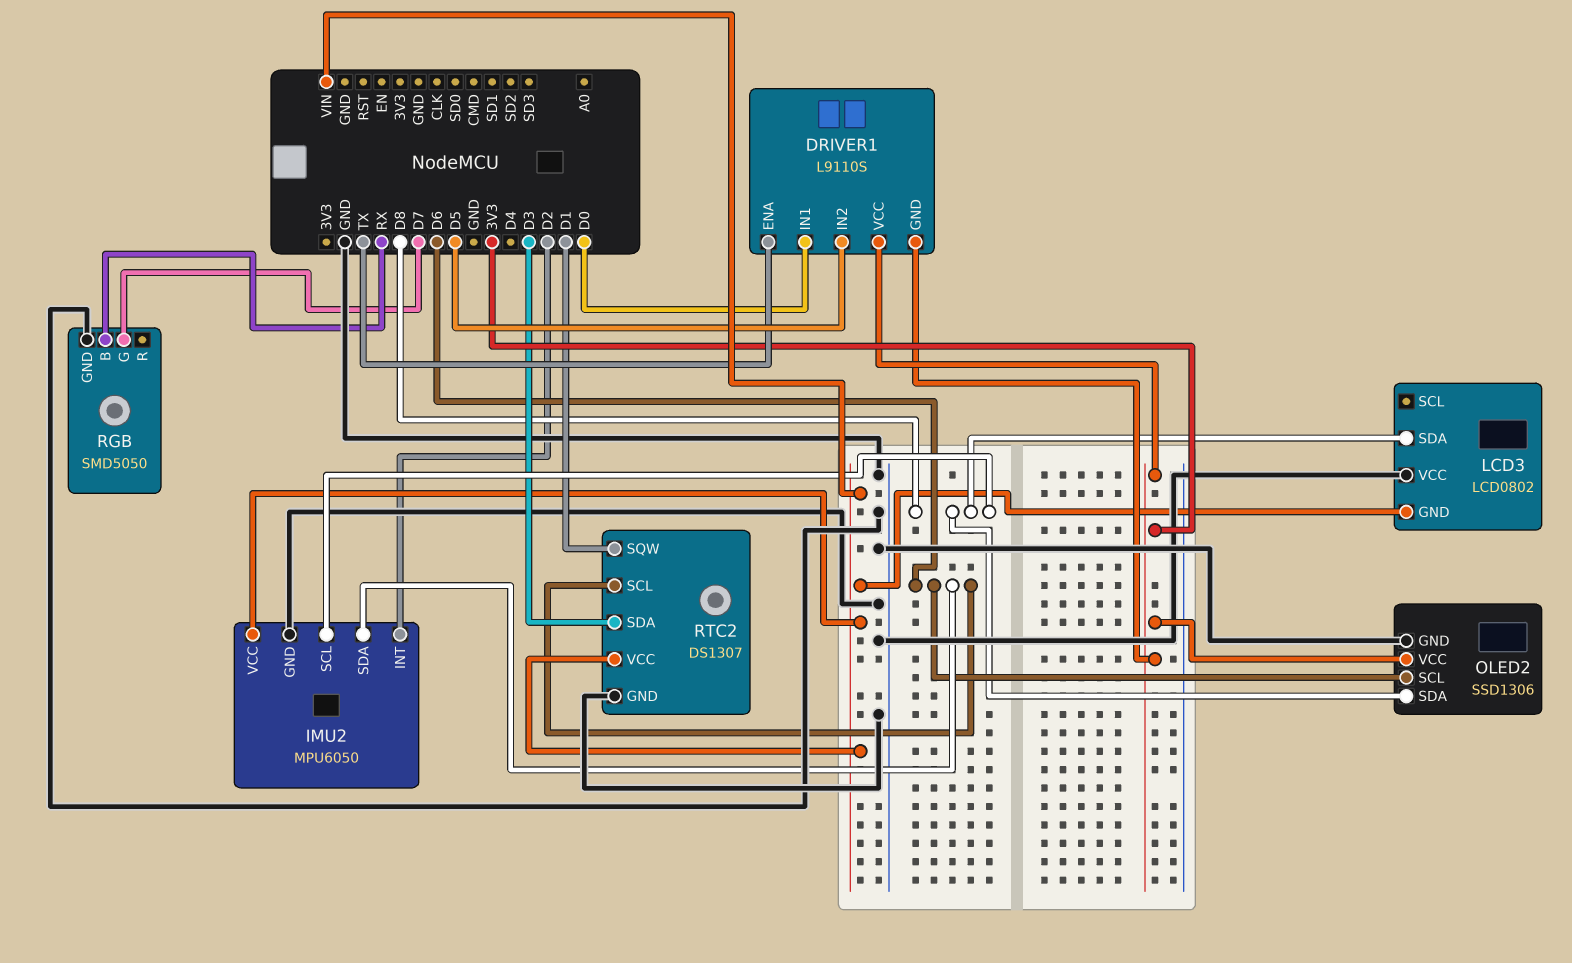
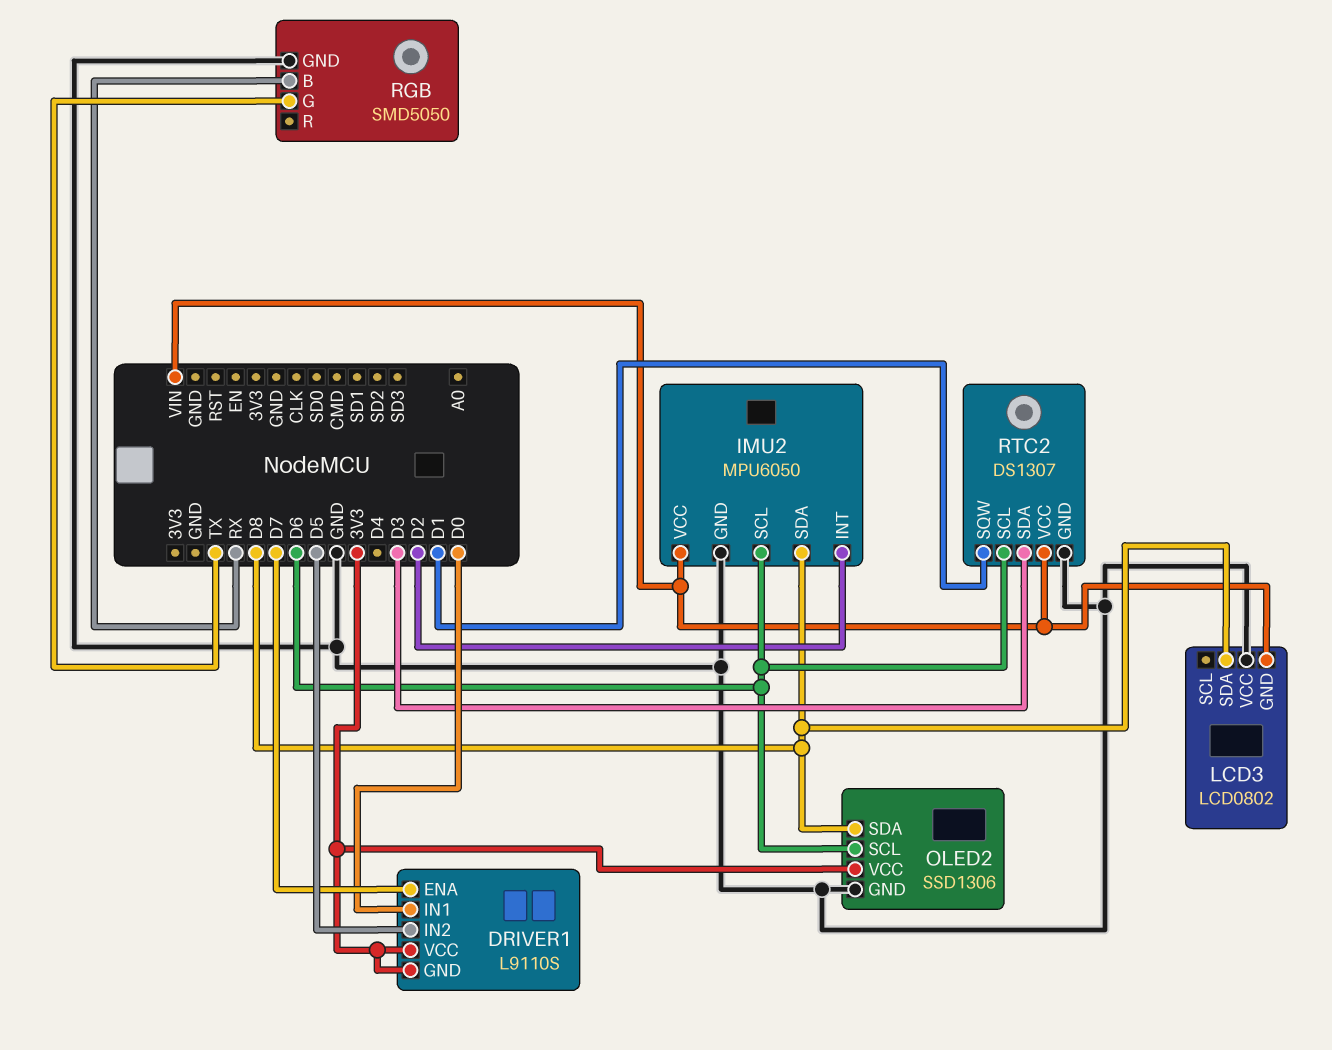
DRIVER1 pin ENA: TX -> D7
IMU2 pin SCL: D8 -> D6
IMU2 pin SDA: D6 -> D8
RGB pin G: D7 -> TX

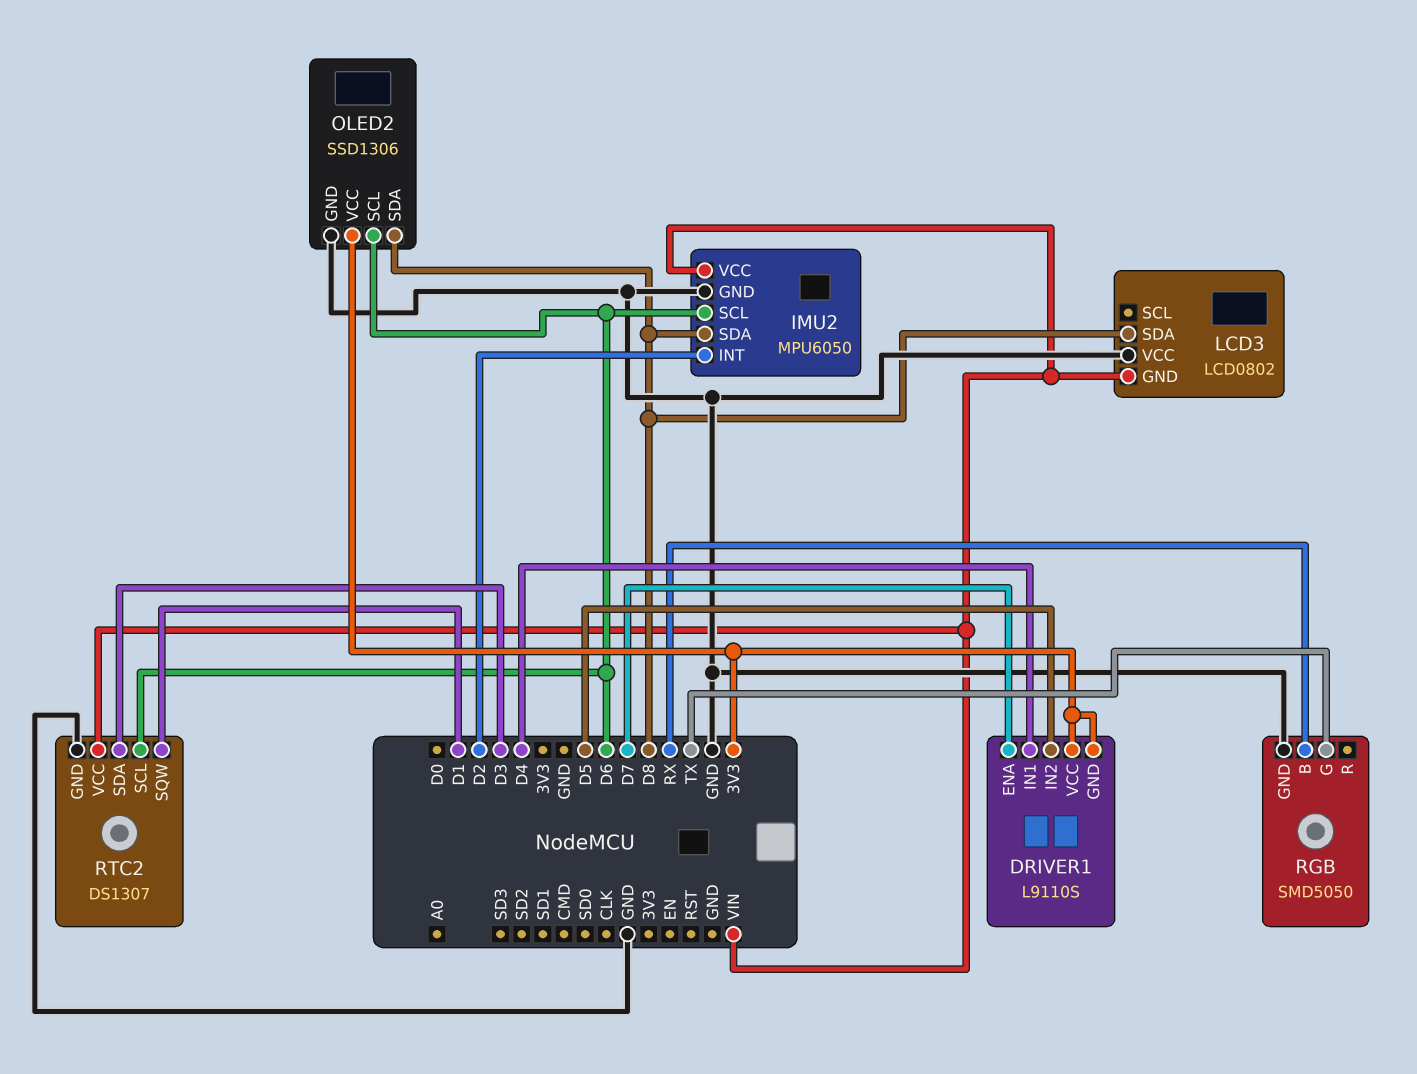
DRIVER1 pin IN1: D0 -> D4

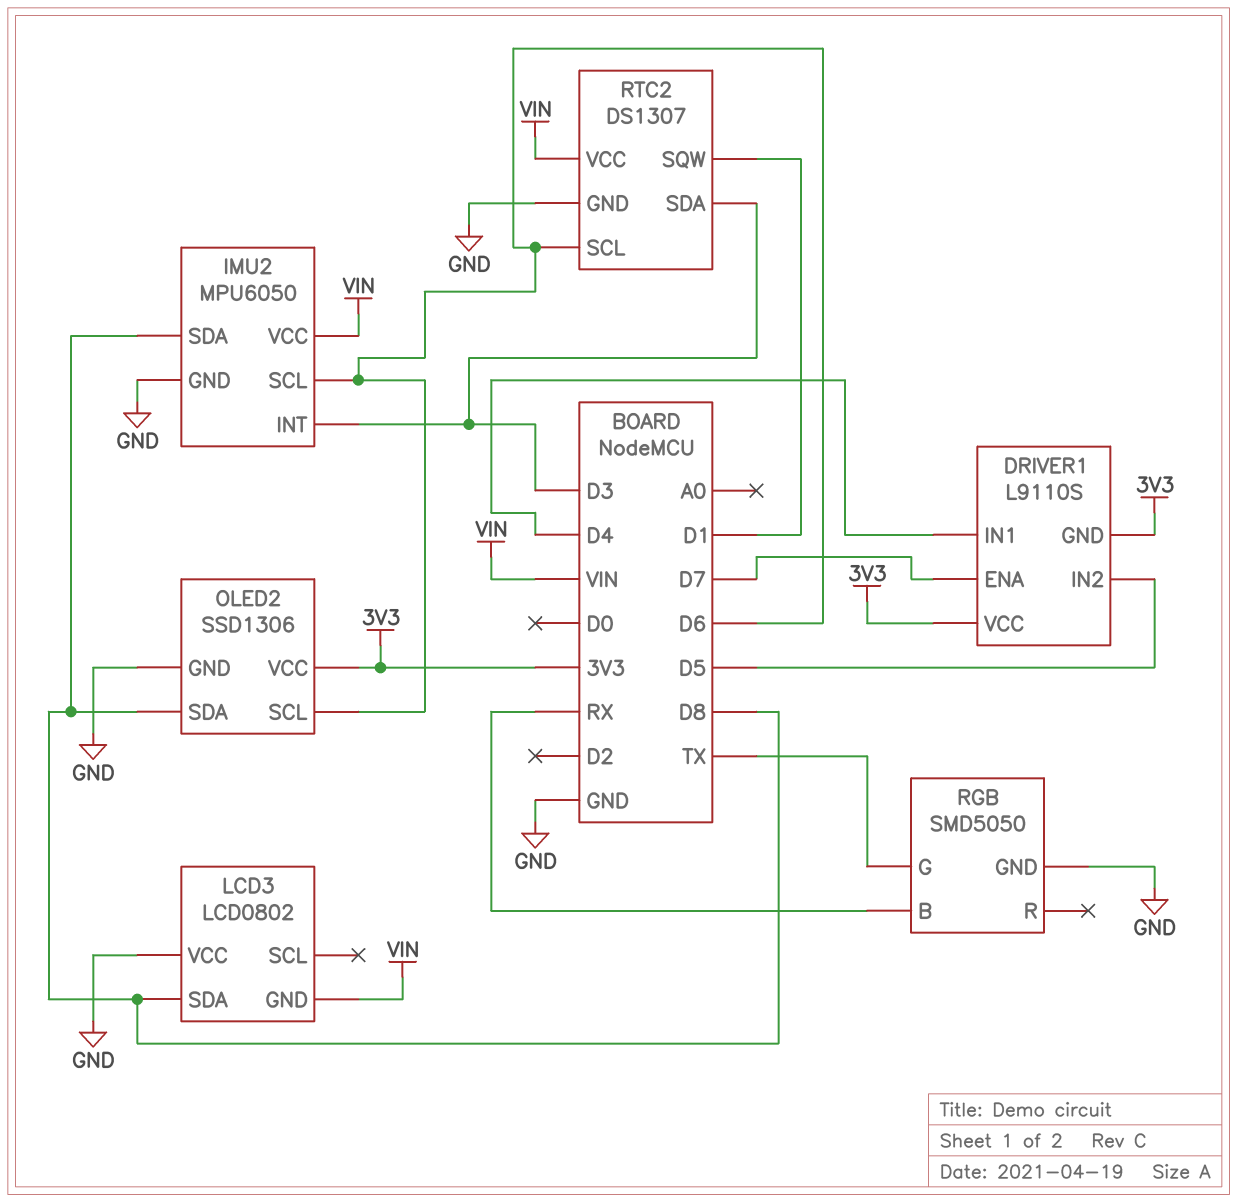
IMU2 pin INT: D2 -> D3

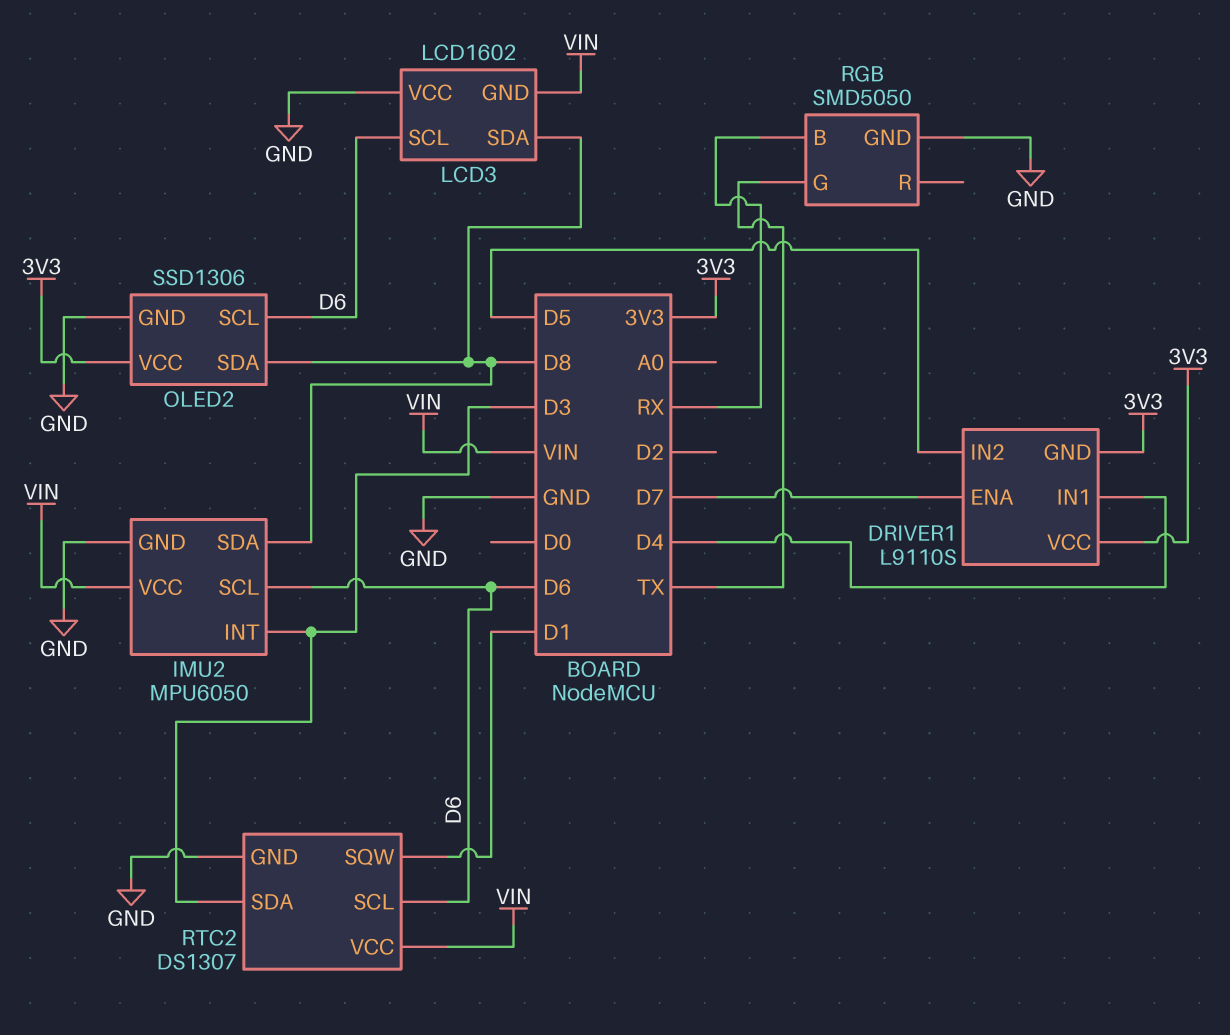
LCD3: LCD0802 -> LCD1602
LCD3 pin SCL: none -> D6

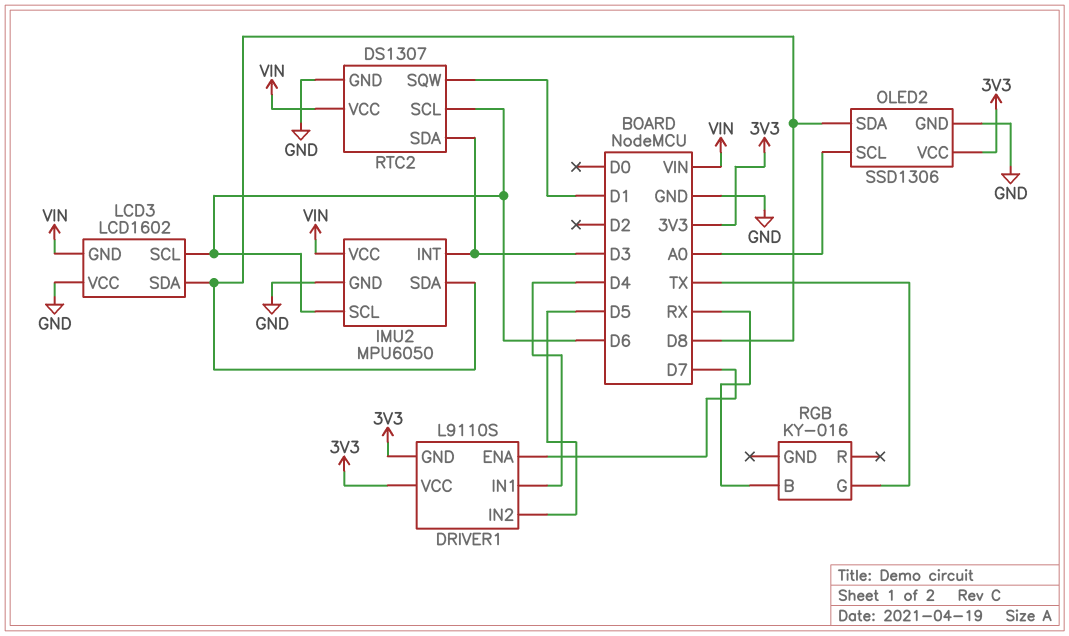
OLED2 pin SCL: D6 -> A0
RGB: SMD5050 -> KY-016
RGB pin GND: GND -> none

